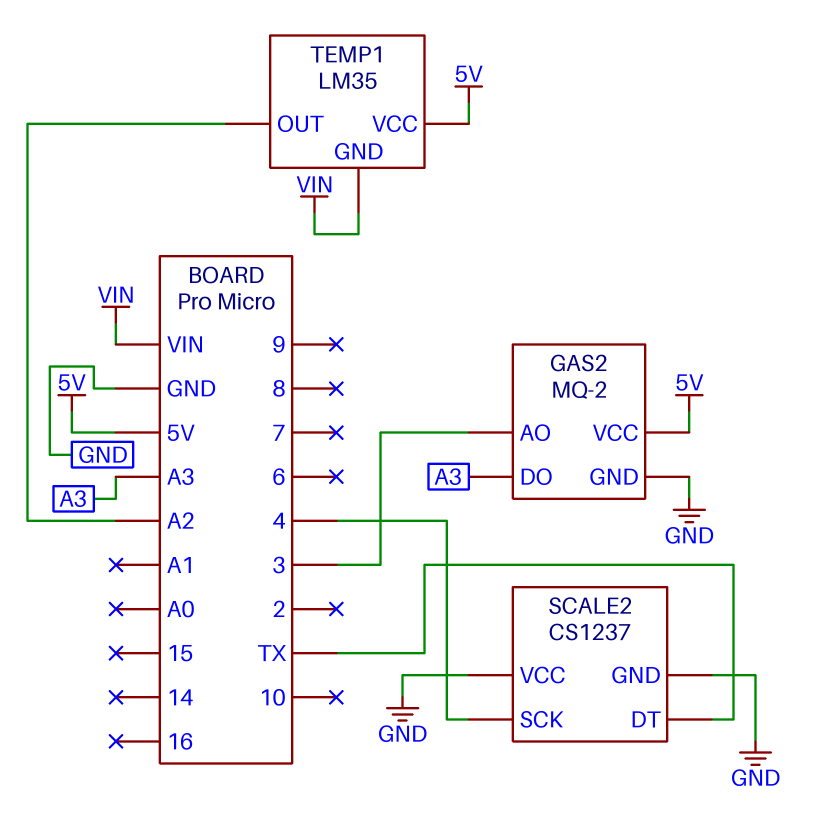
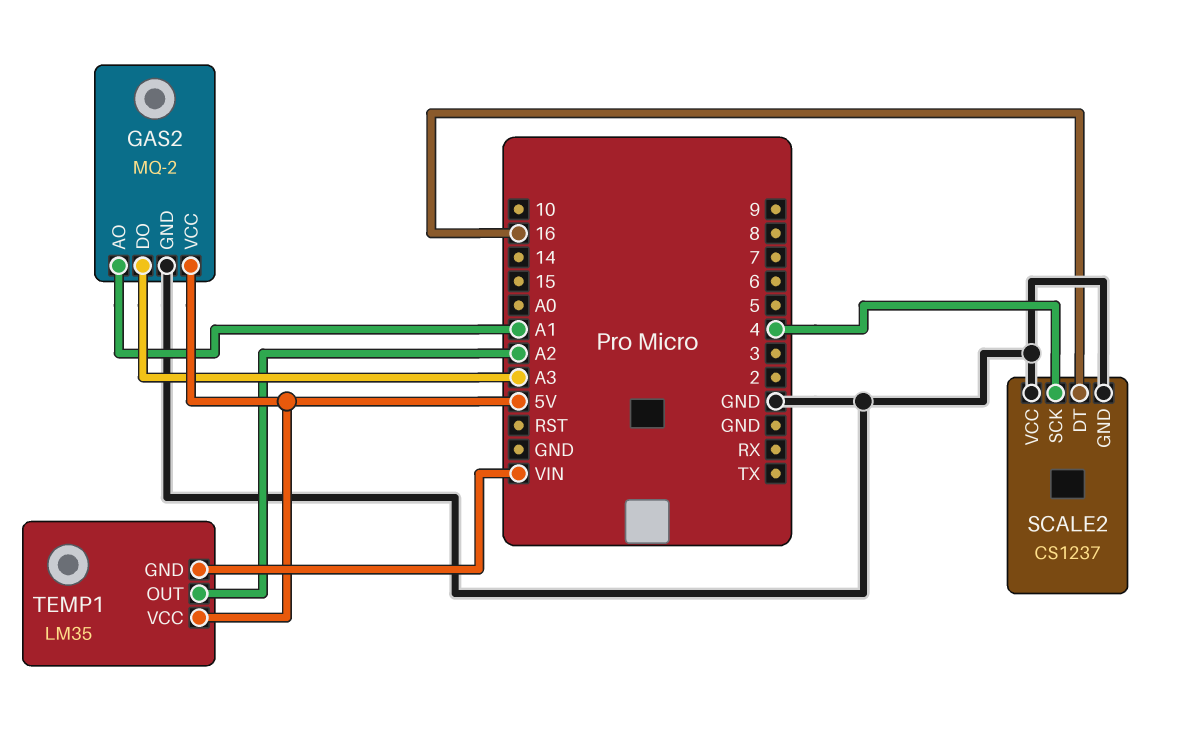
GAS2 pin AO: 3 -> A1
SCALE2 pin DT: TX -> 16

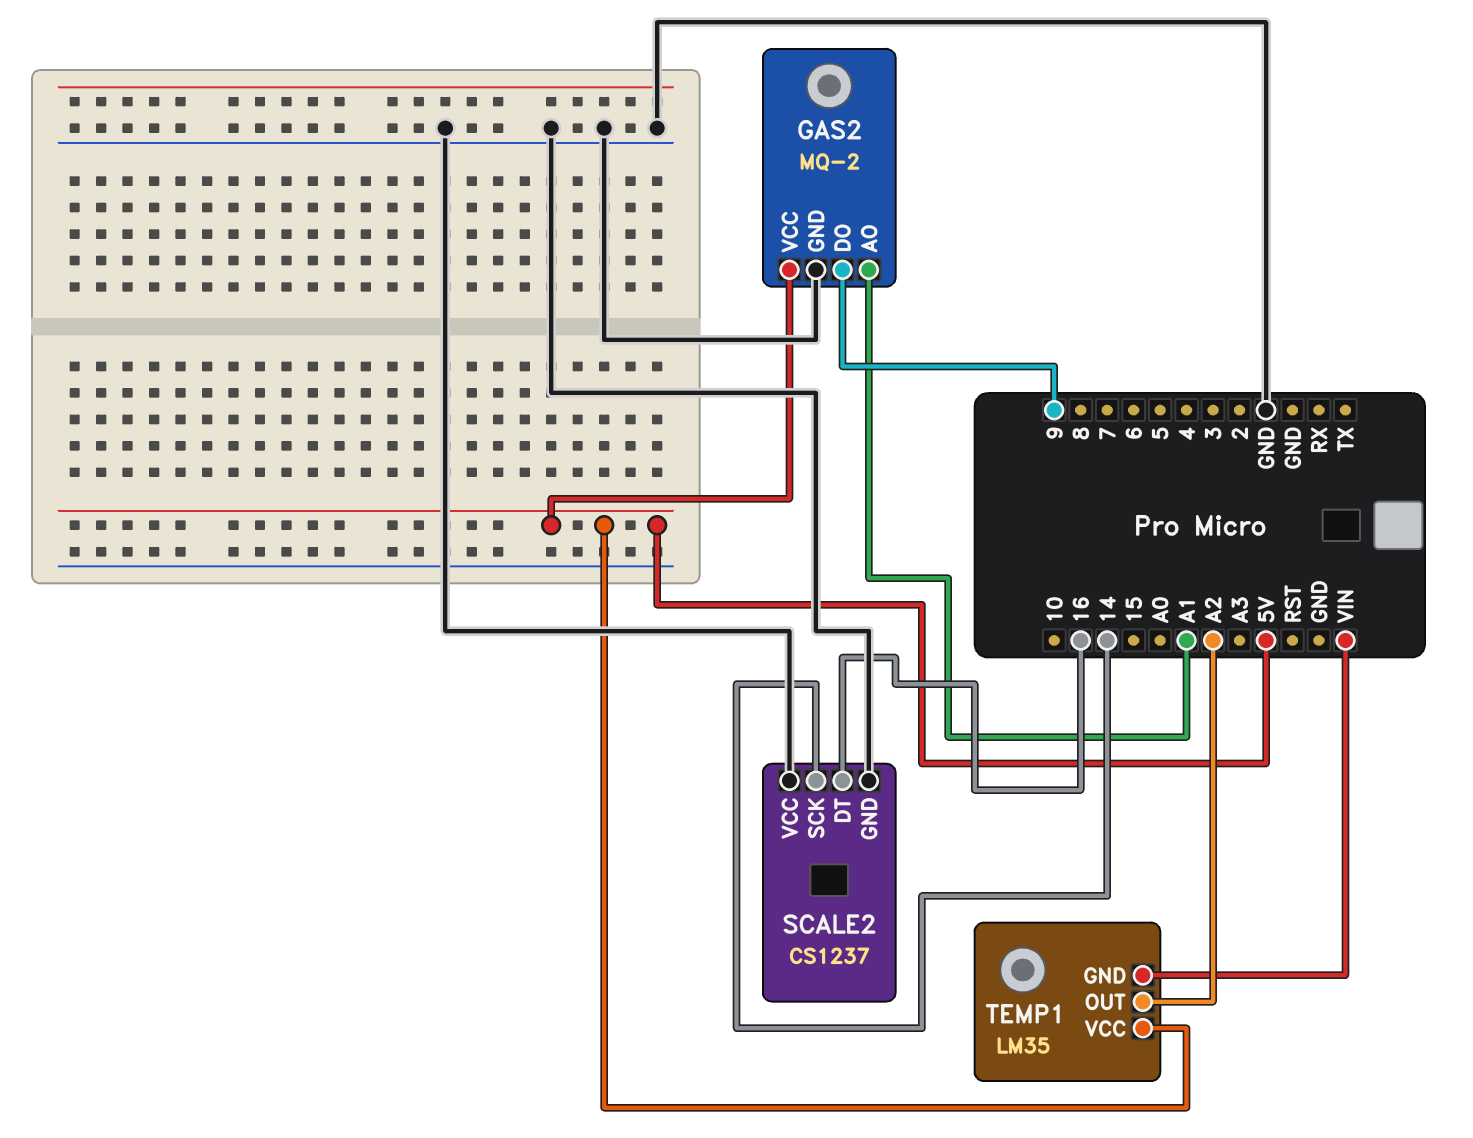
GAS2 pin DO: A3 -> 9
SCALE2 pin SCK: 4 -> 14

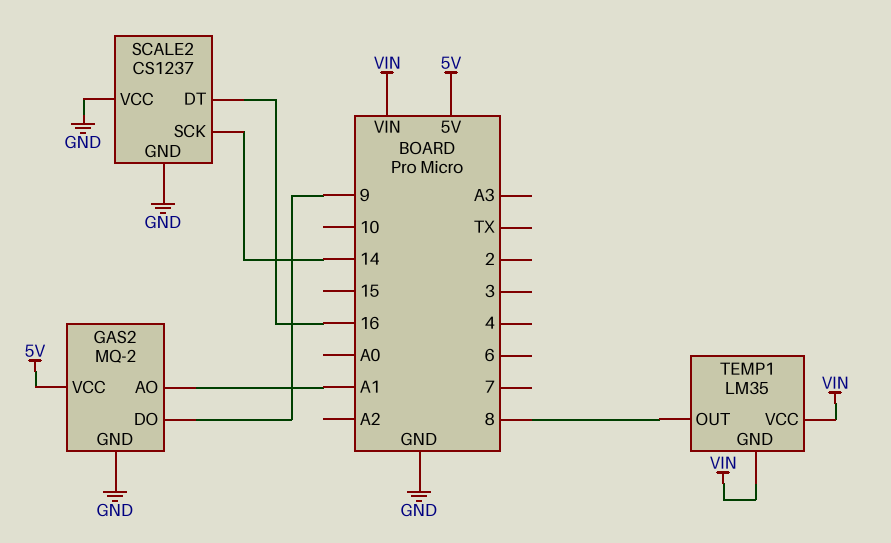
TEMP1 pin OUT: A2 -> 8
TEMP1 pin VCC: 5V -> VIN

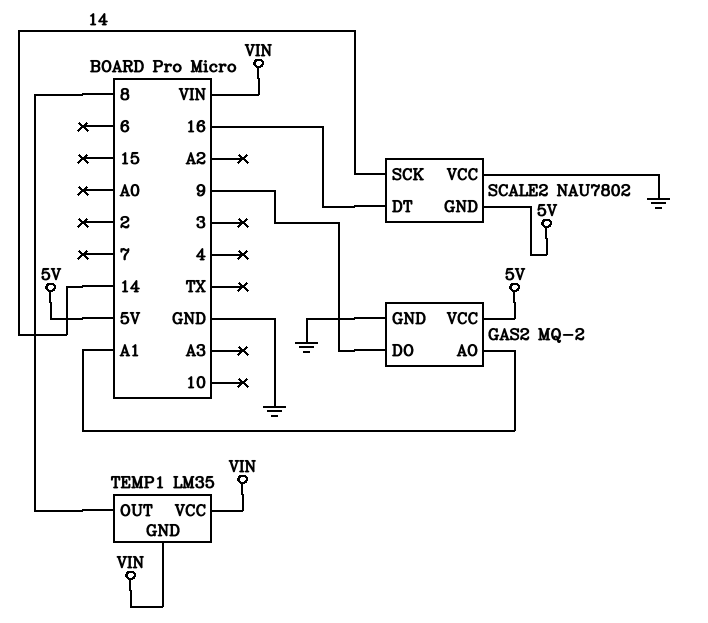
SCALE2: CS1237 -> NAU7802
SCALE2 pin GND: GND -> 5V

